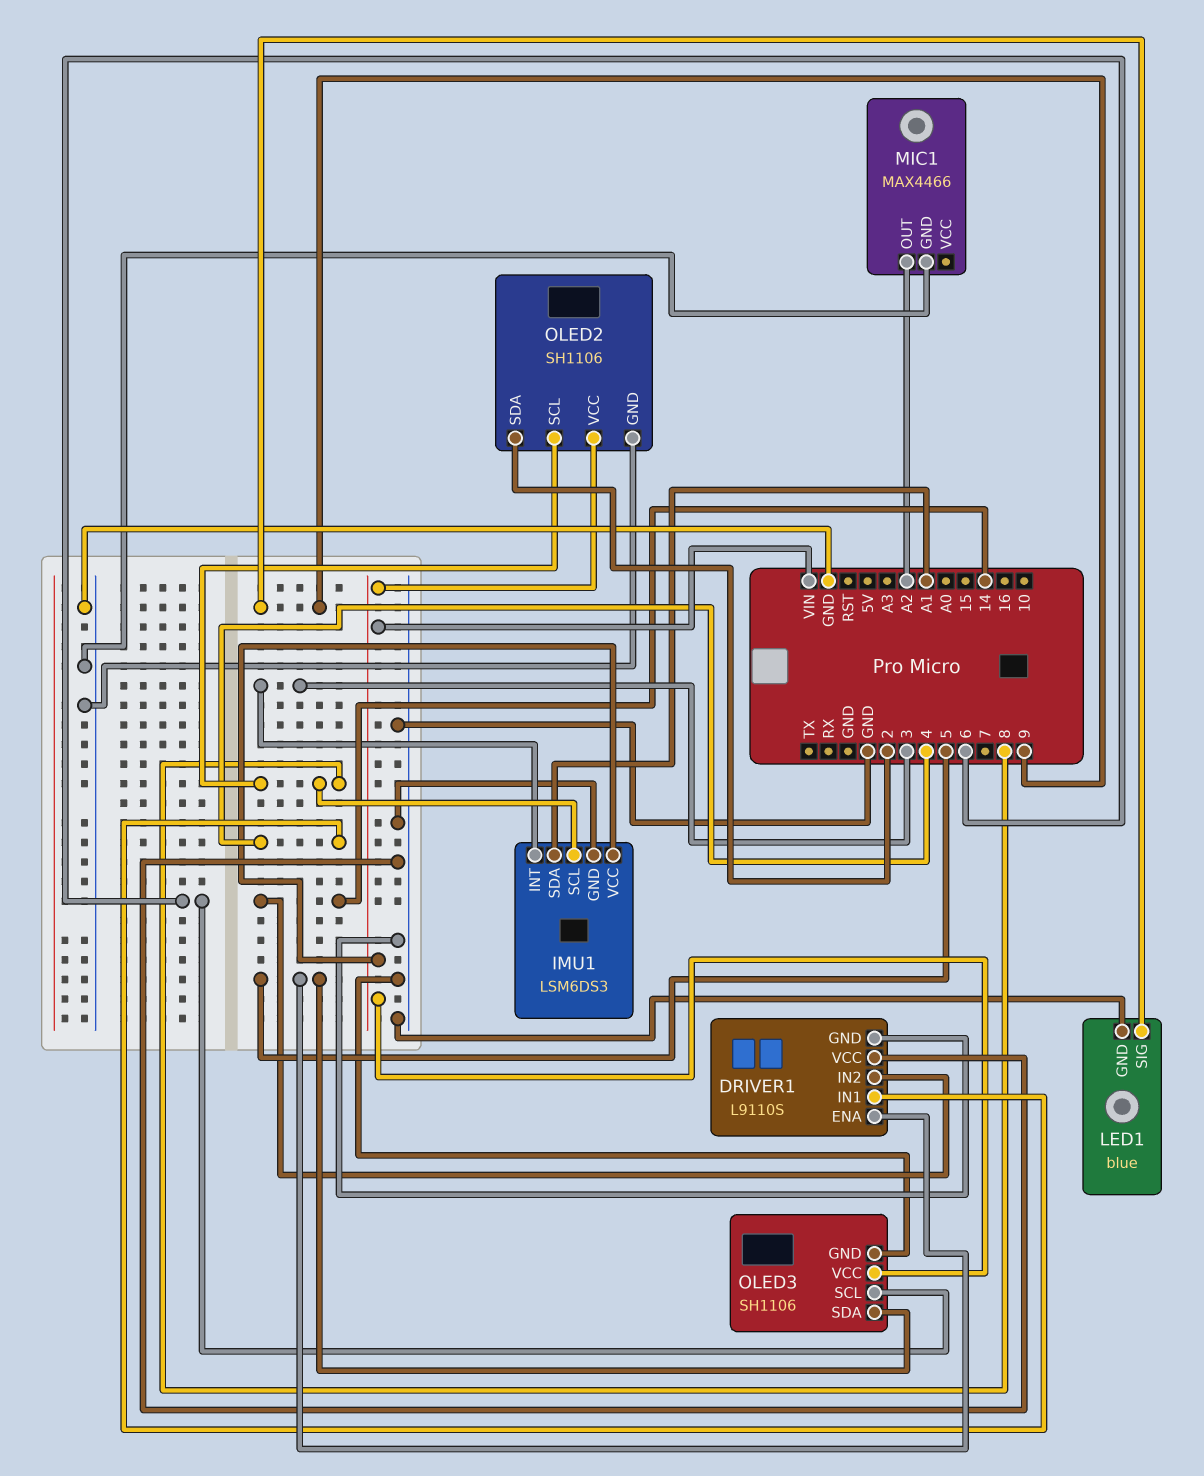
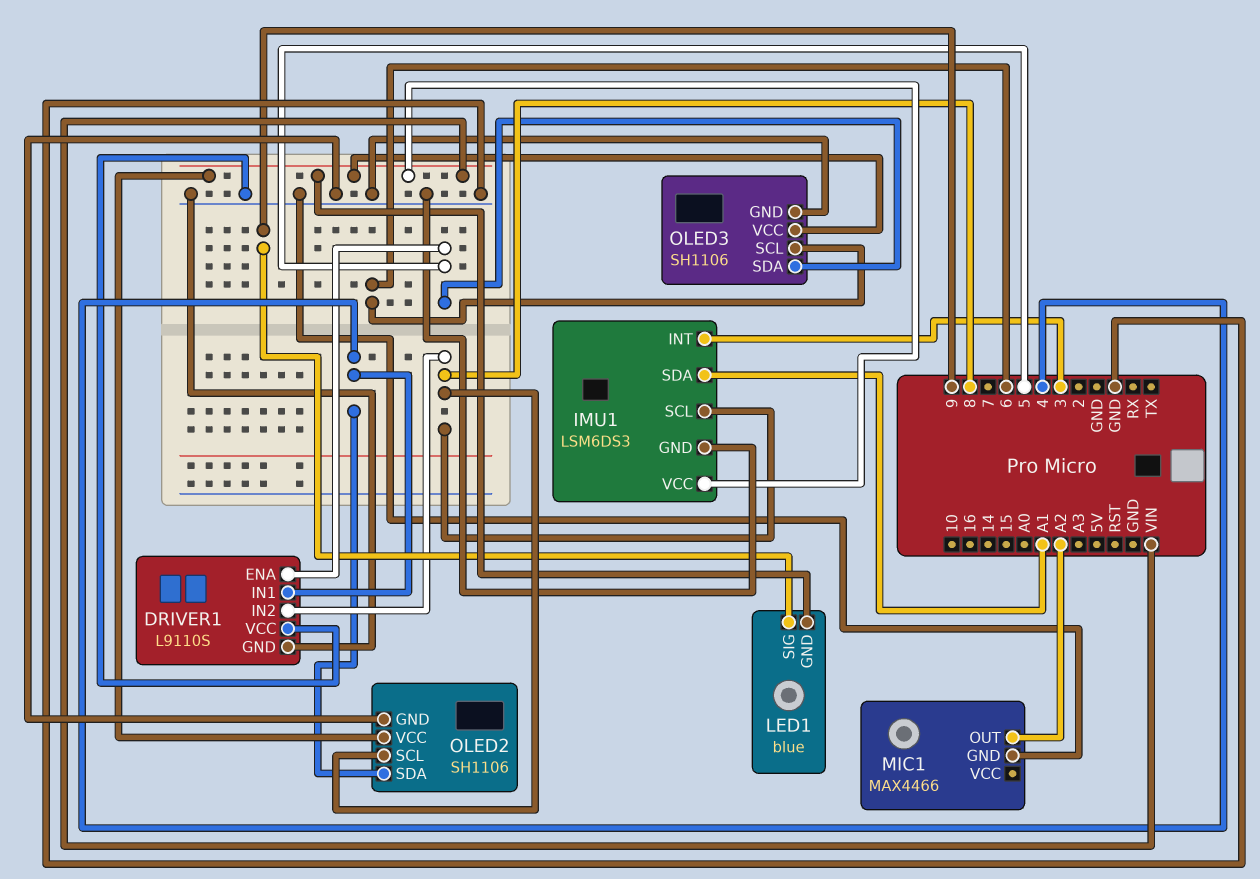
DRIVER1 pin IN2: 14 -> 8
LED1 pin GND: GND -> VIN
OLED2 pin SDA: 2 -> 4

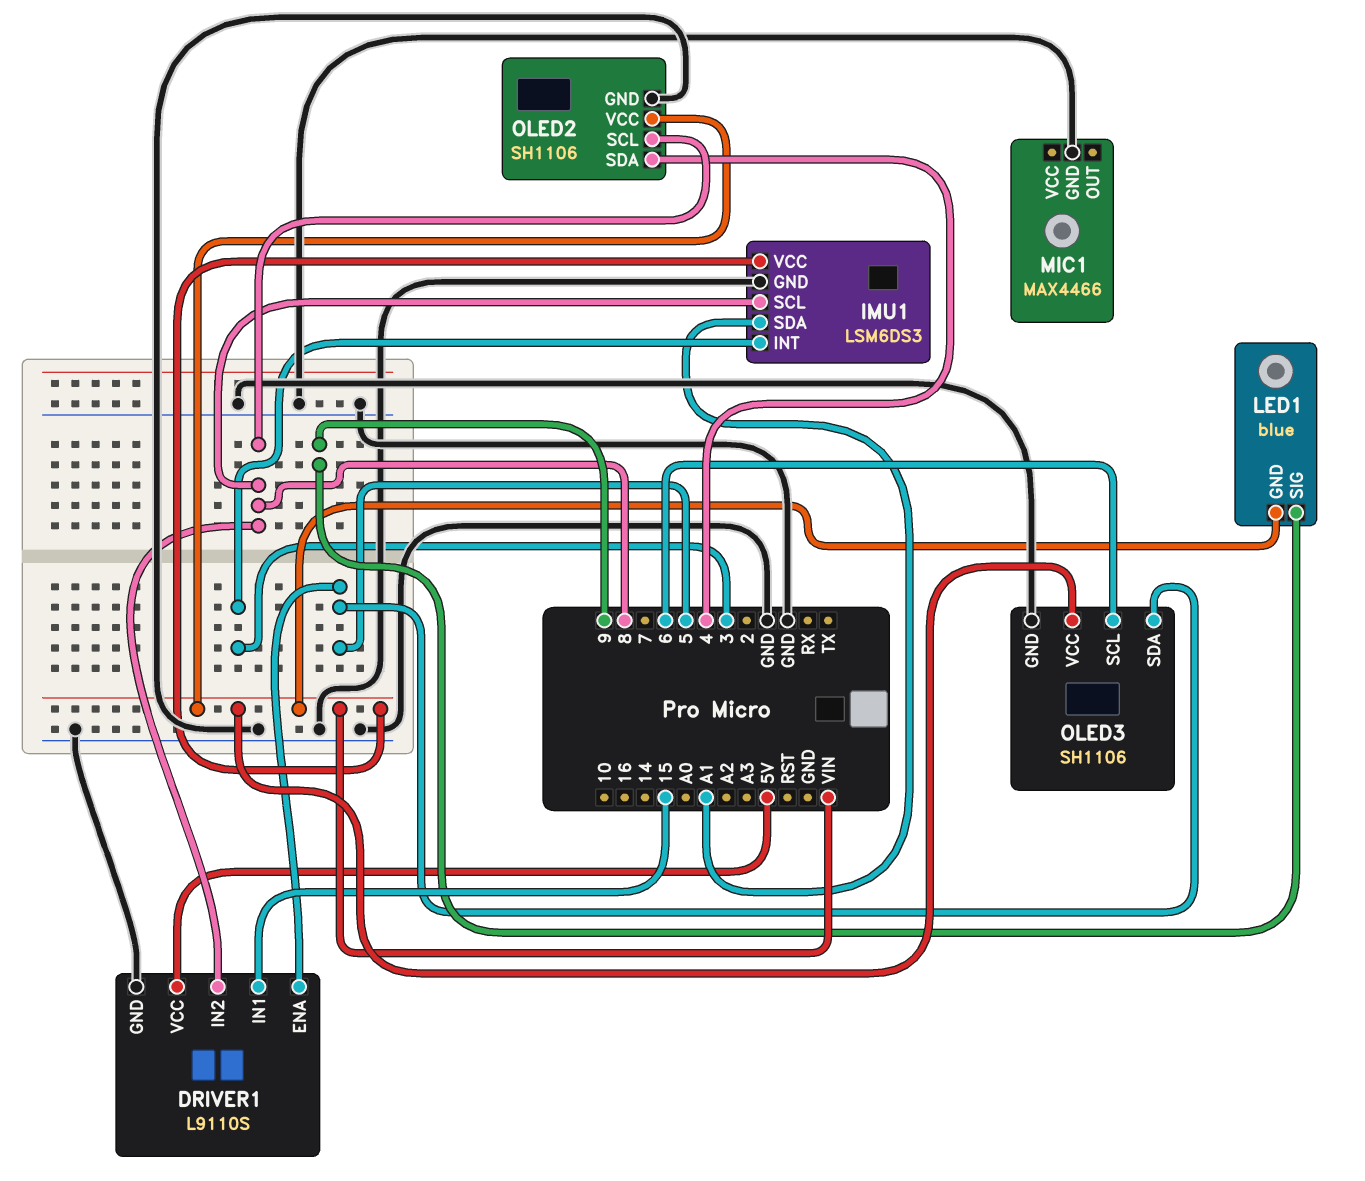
DRIVER1 pin IN1: 4 -> 15
DRIVER1 pin VCC: GND -> 5V
MIC1 pin OUT: A2 -> none

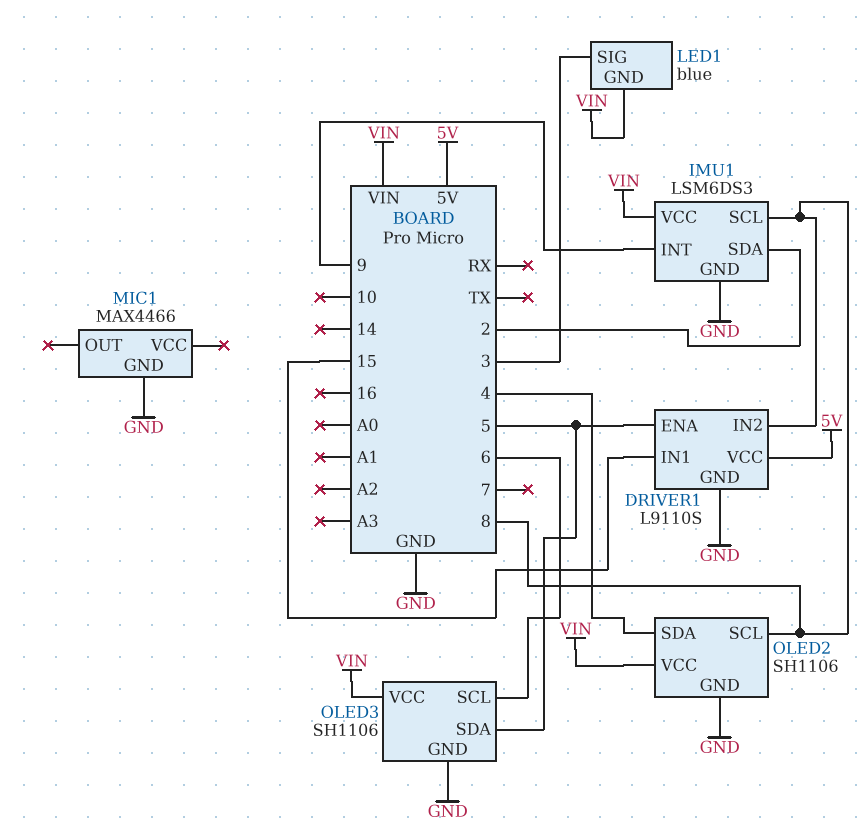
IMU1 pin INT: 3 -> 9
IMU1 pin SDA: A1 -> 2
LED1 pin SIG: 9 -> 3

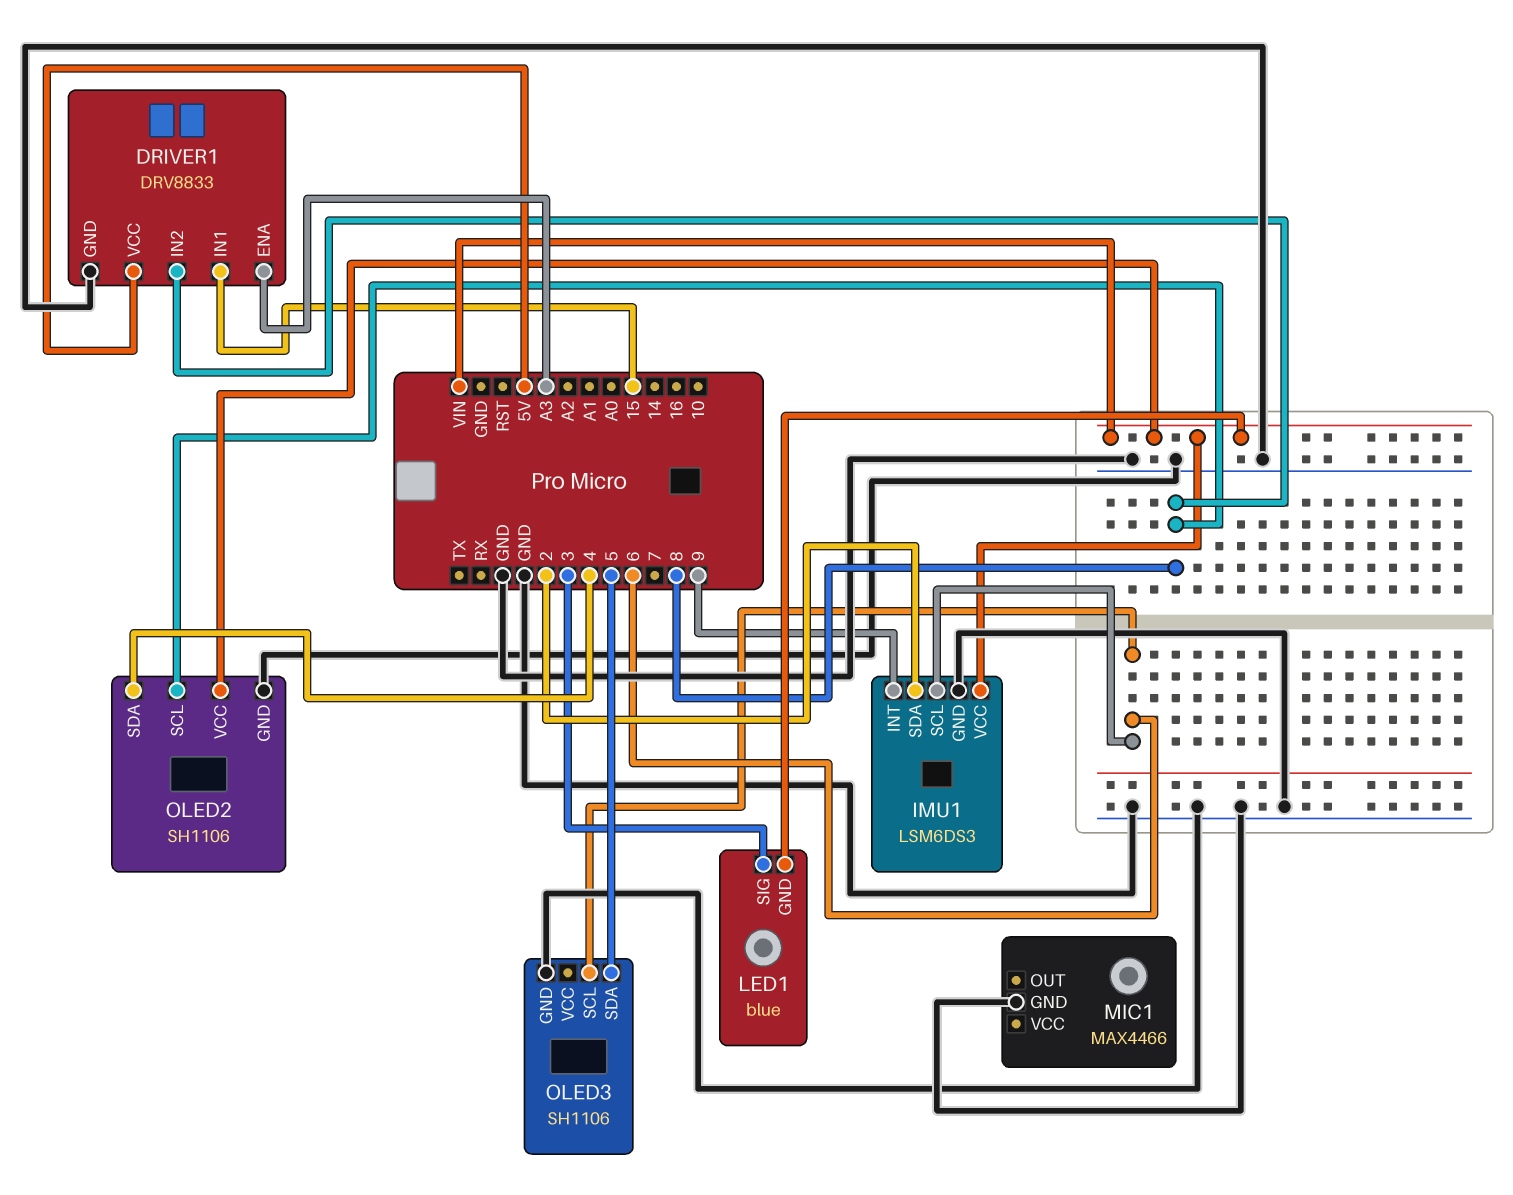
DRIVER1: L9110S -> DRV8833
DRIVER1 pin ENA: 5 -> A3
IMU1 pin SCL: 8 -> 6
OLED3 pin VCC: VIN -> none

